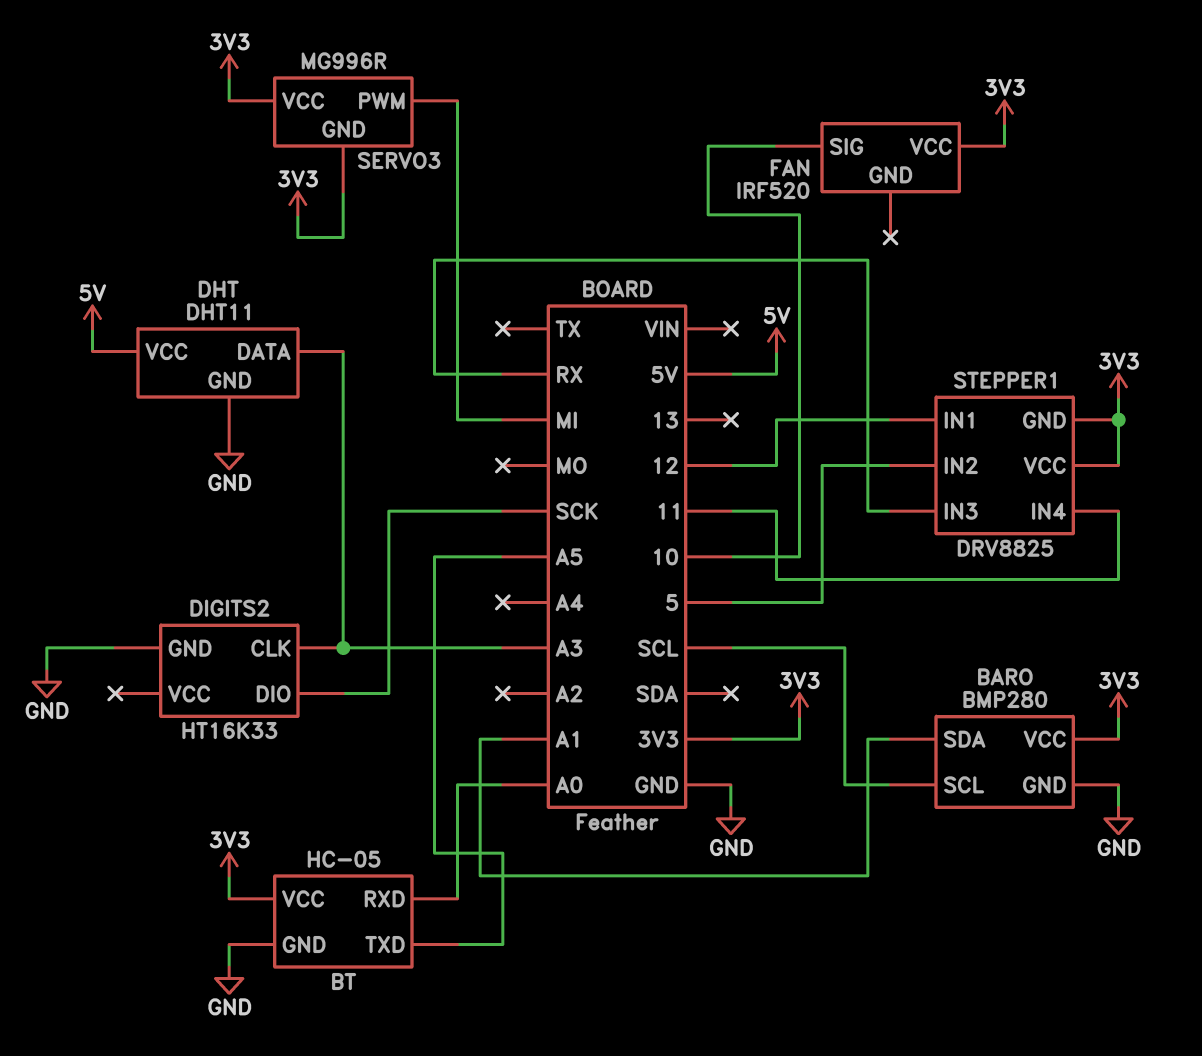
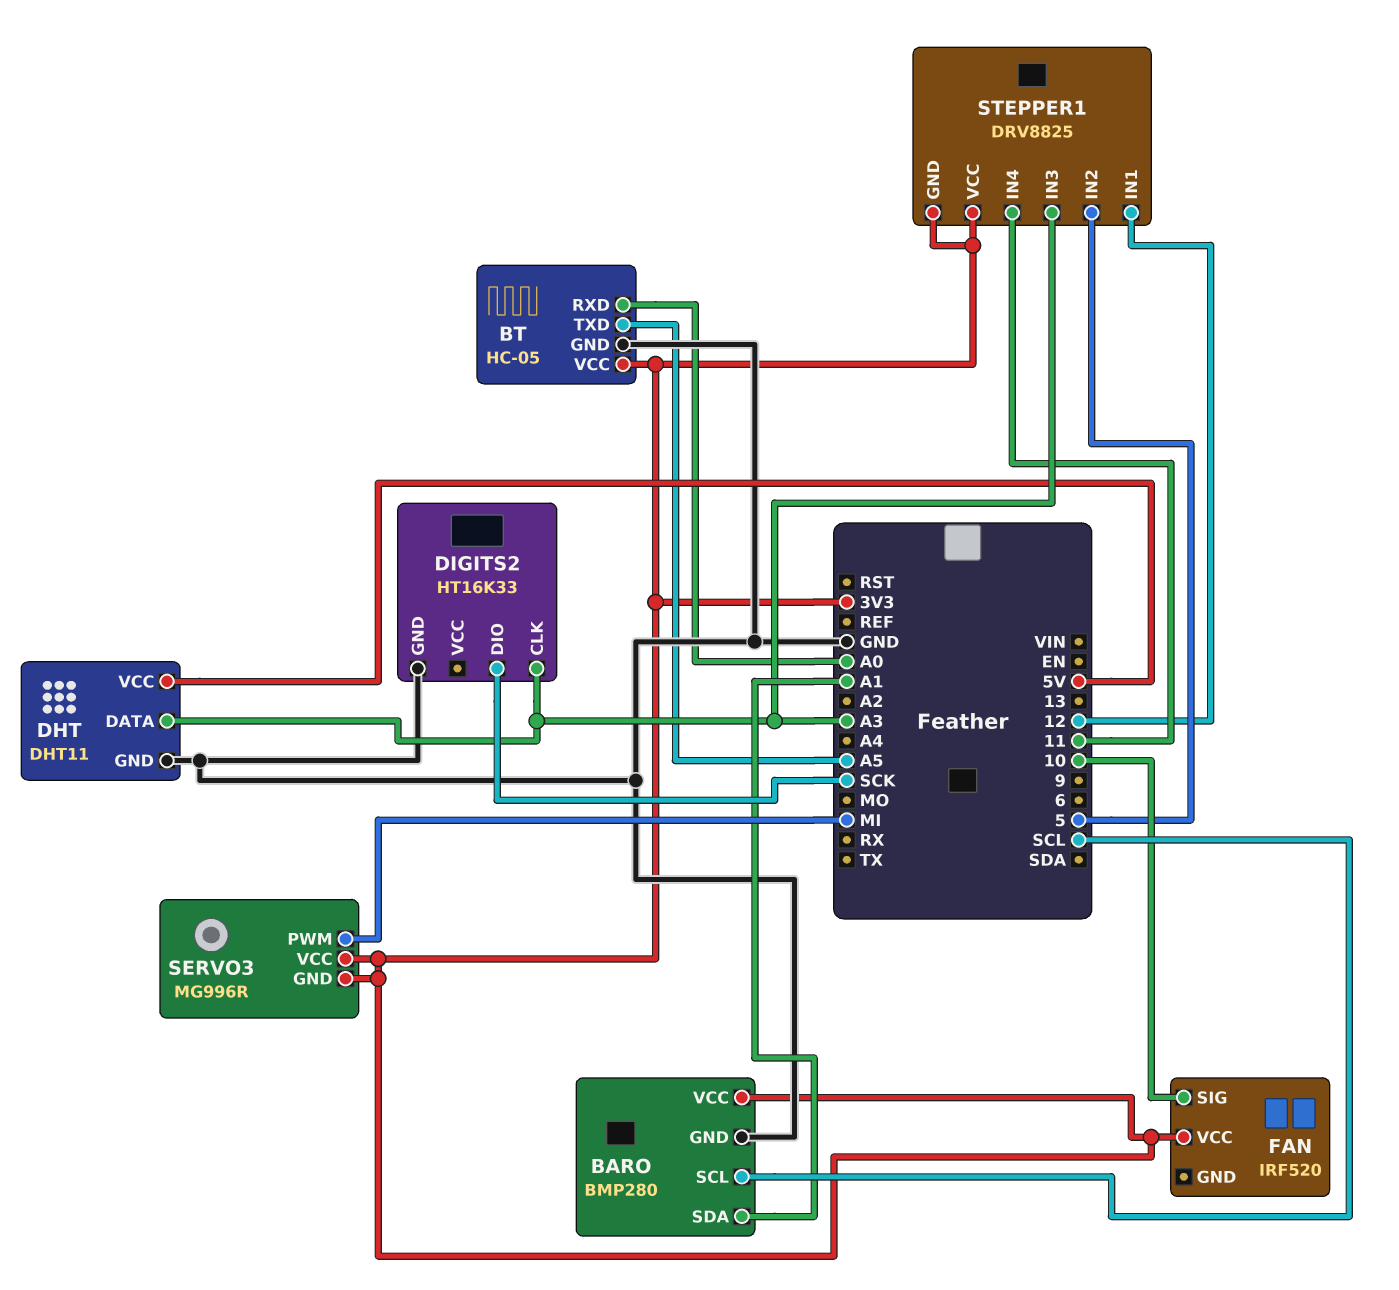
STEPPER1 pin IN3: RX -> A3

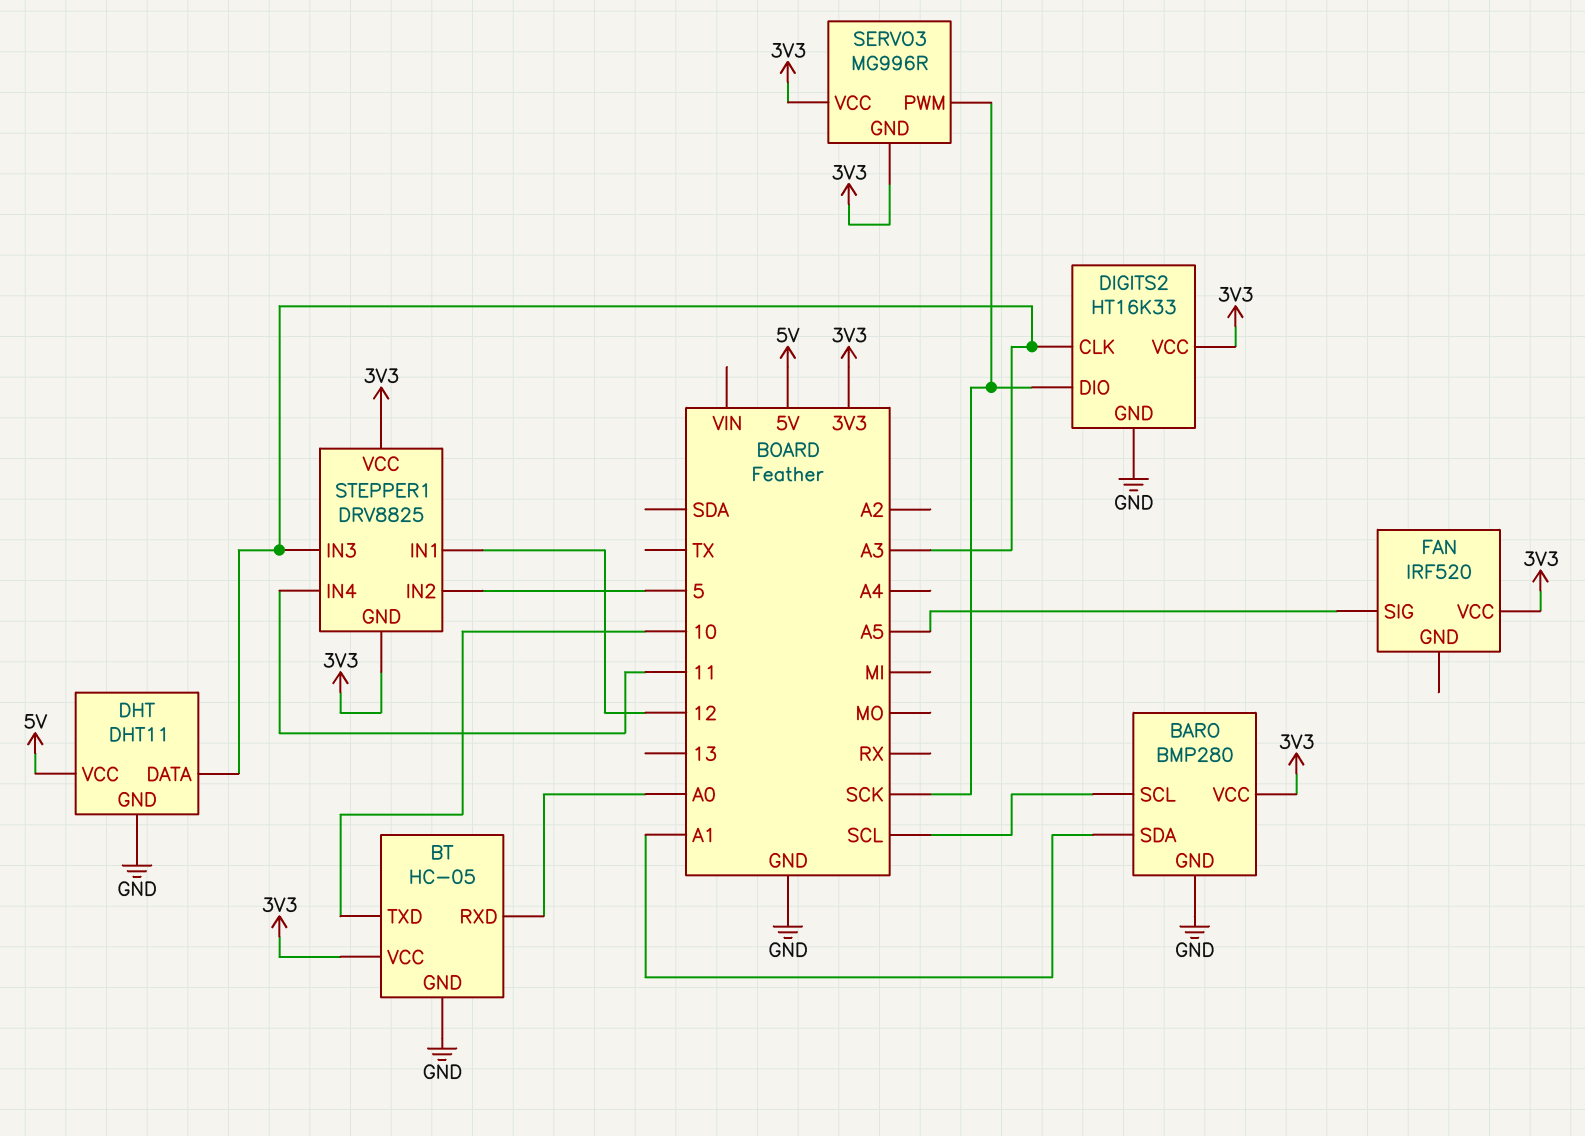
BT pin TXD: A5 -> 10
DIGITS2 pin VCC: none -> 3V3
FAN pin SIG: 10 -> A5
SERVO3 pin PWM: MI -> SCK

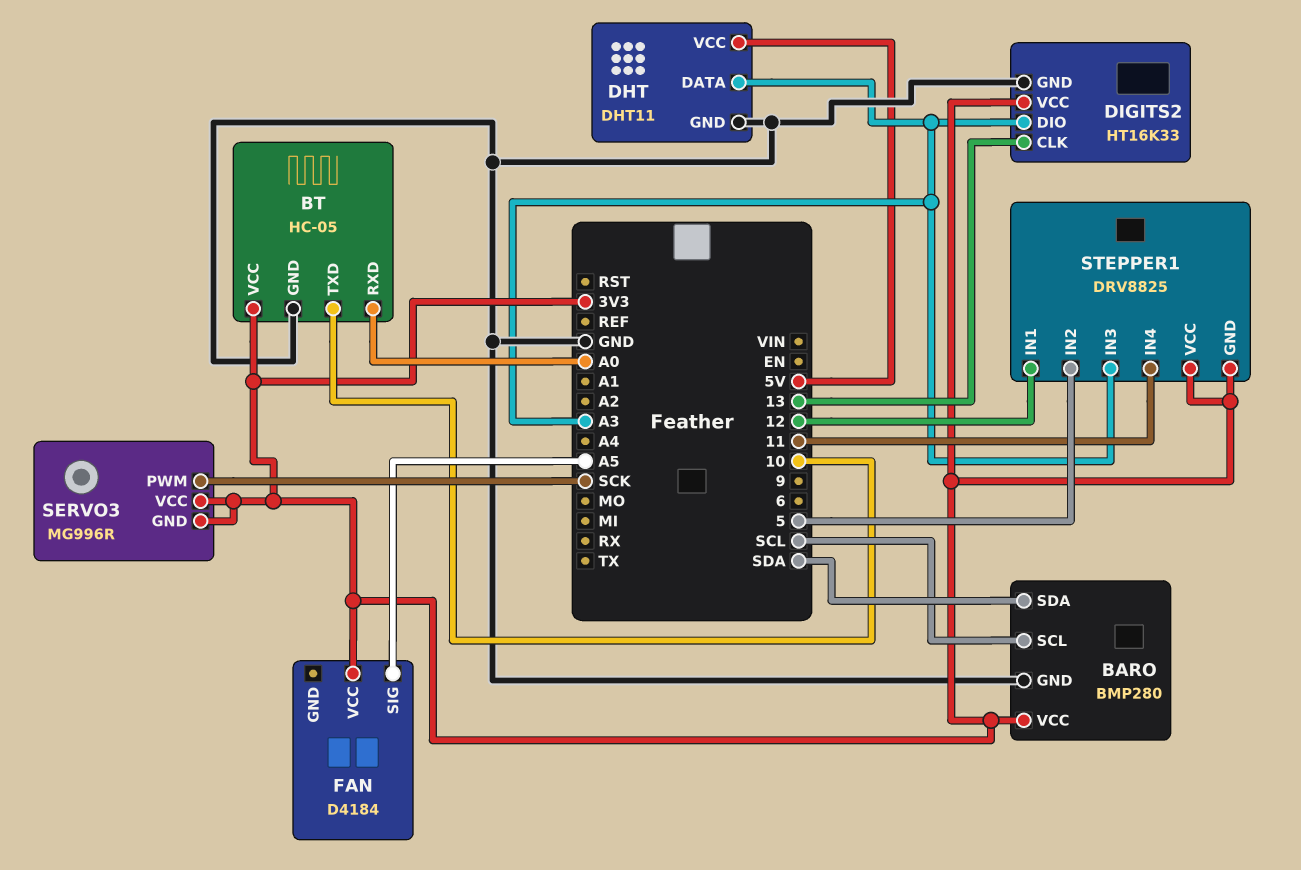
BARO pin SDA: A1 -> SDA
DIGITS2 pin CLK: A3 -> 13
DIGITS2 pin DIO: SCK -> A3
FAN: IRF520 -> D4184

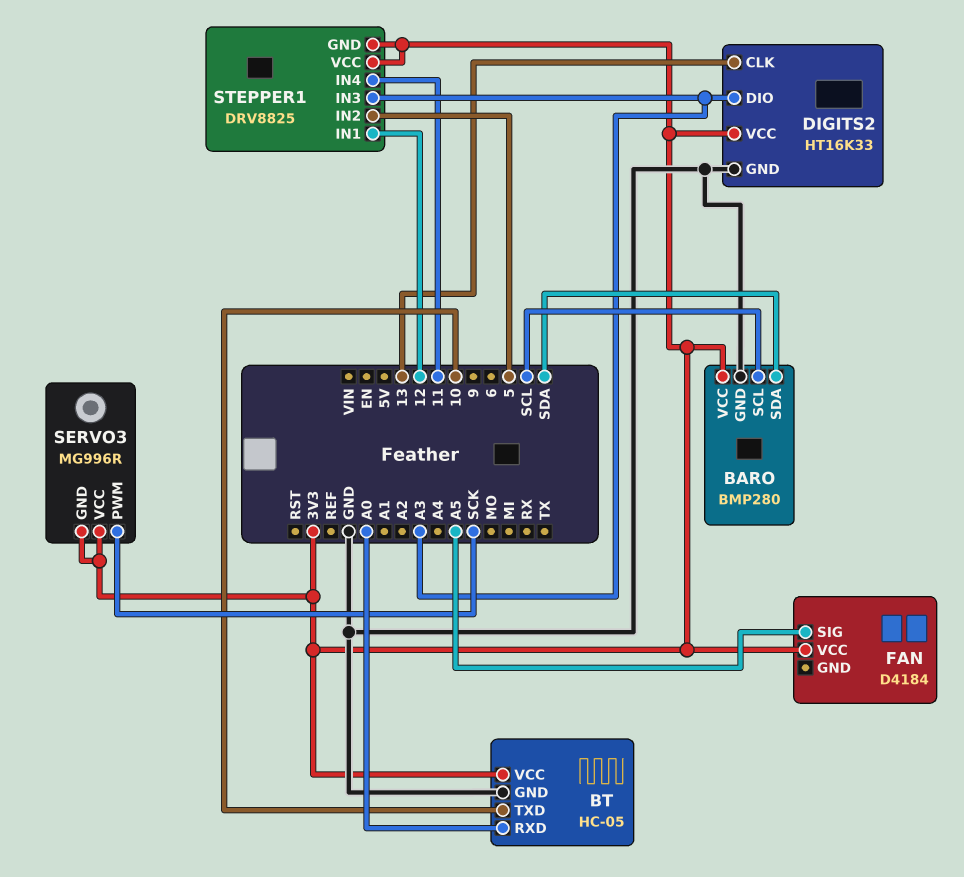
DHT: DHT11 -> none
DHT pin DATA: A3 -> none
DHT pin GND: GND -> none
DHT pin VCC: 5V -> none

